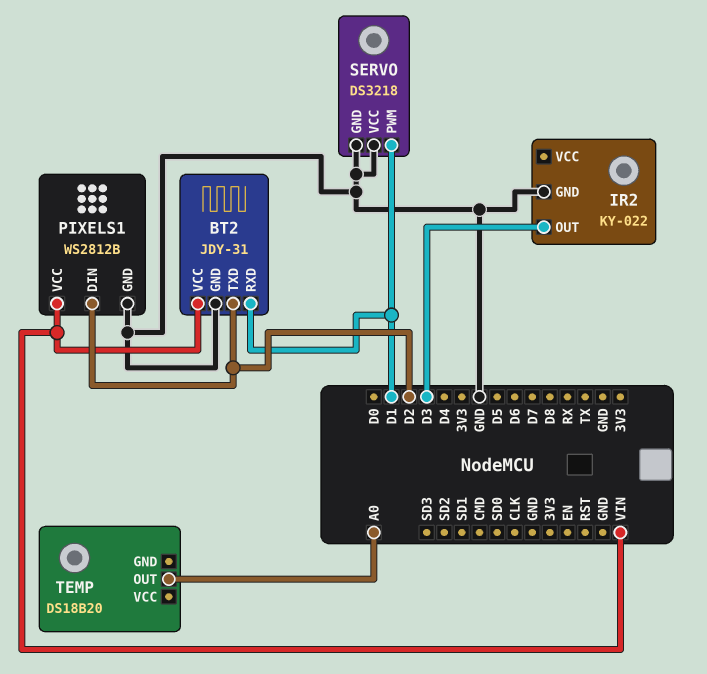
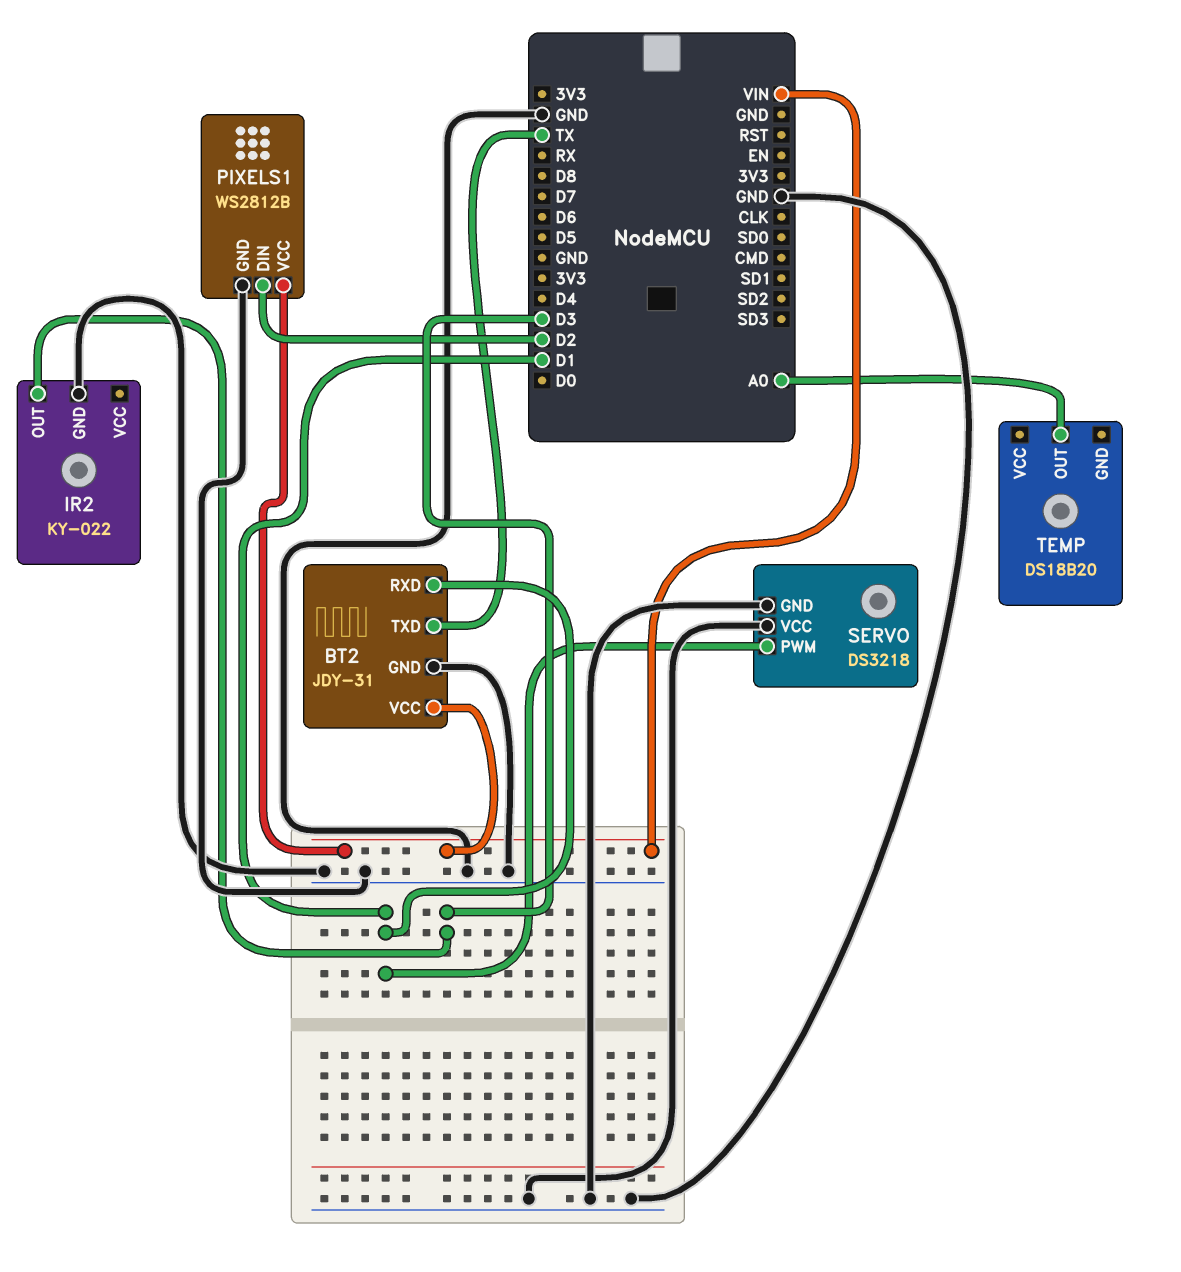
BT2 pin TXD: D2 -> TX

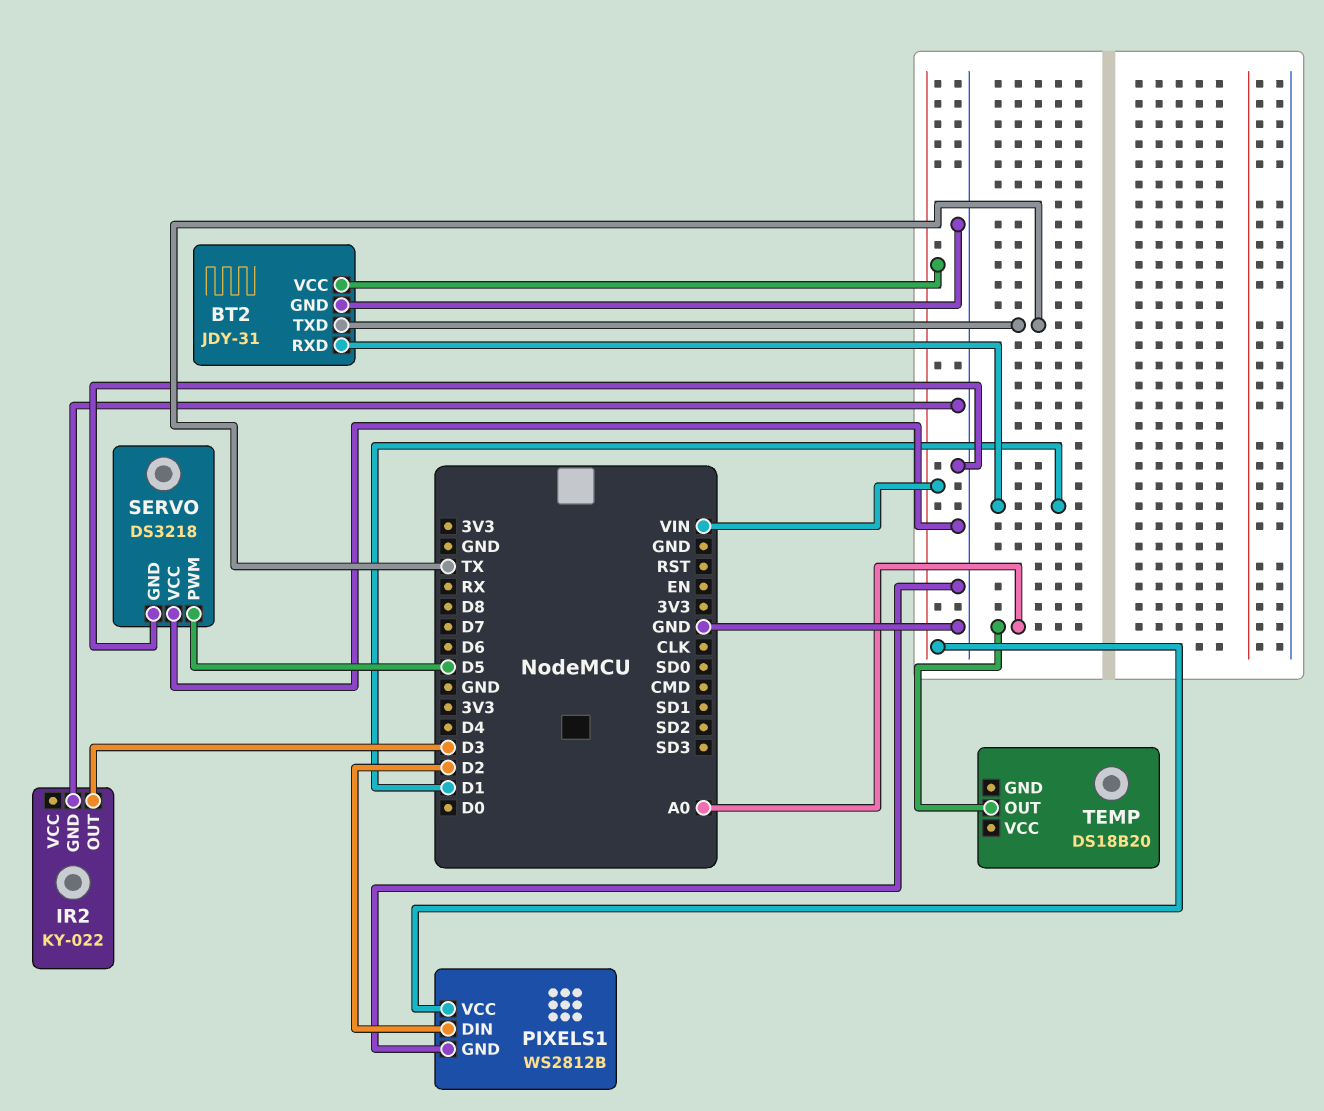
SERVO pin PWM: D1 -> D5

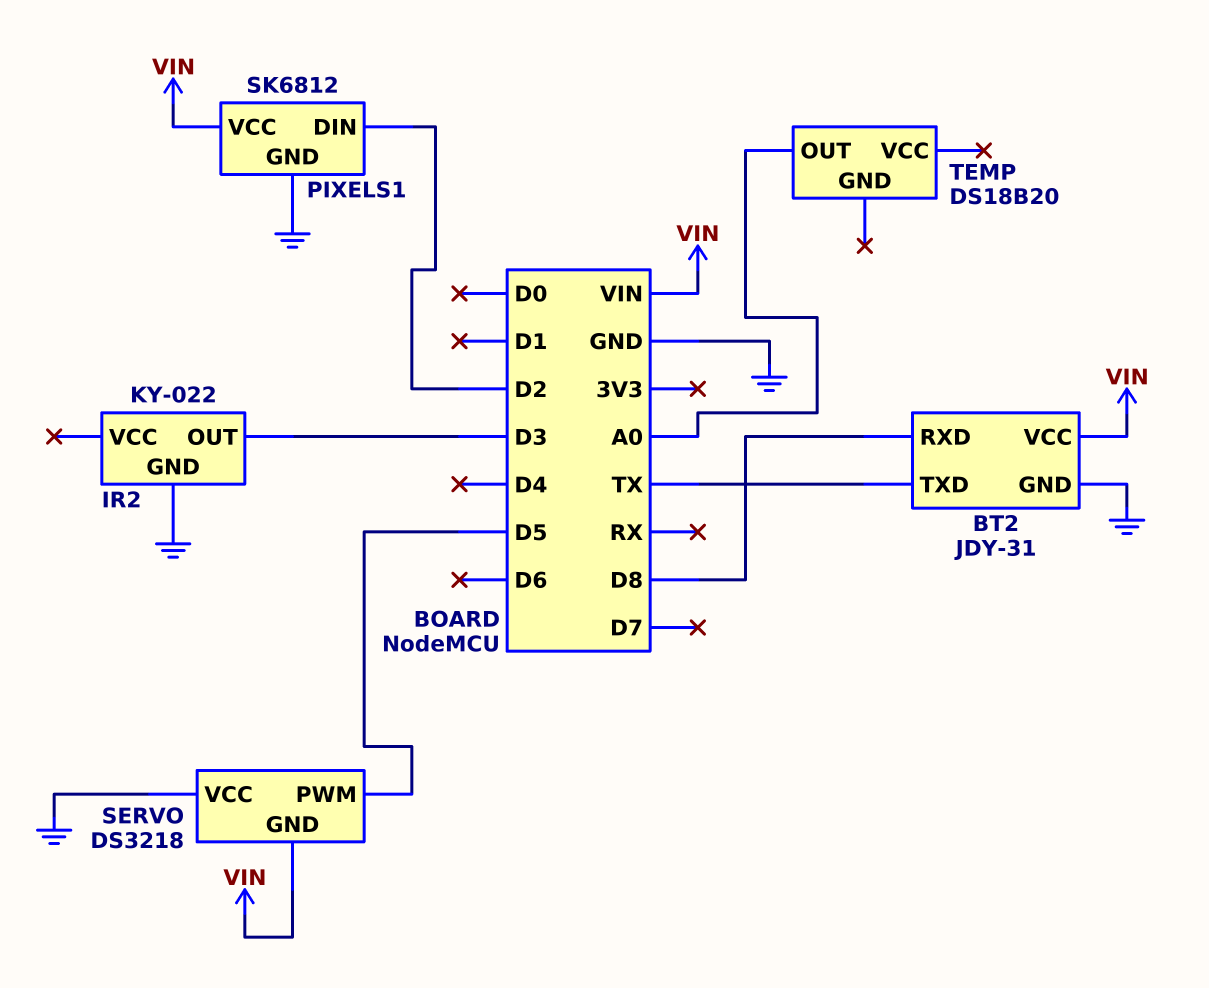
BT2 pin RXD: D1 -> D8
PIXELS1: WS2812B -> SK6812
SERVO pin GND: GND -> VIN

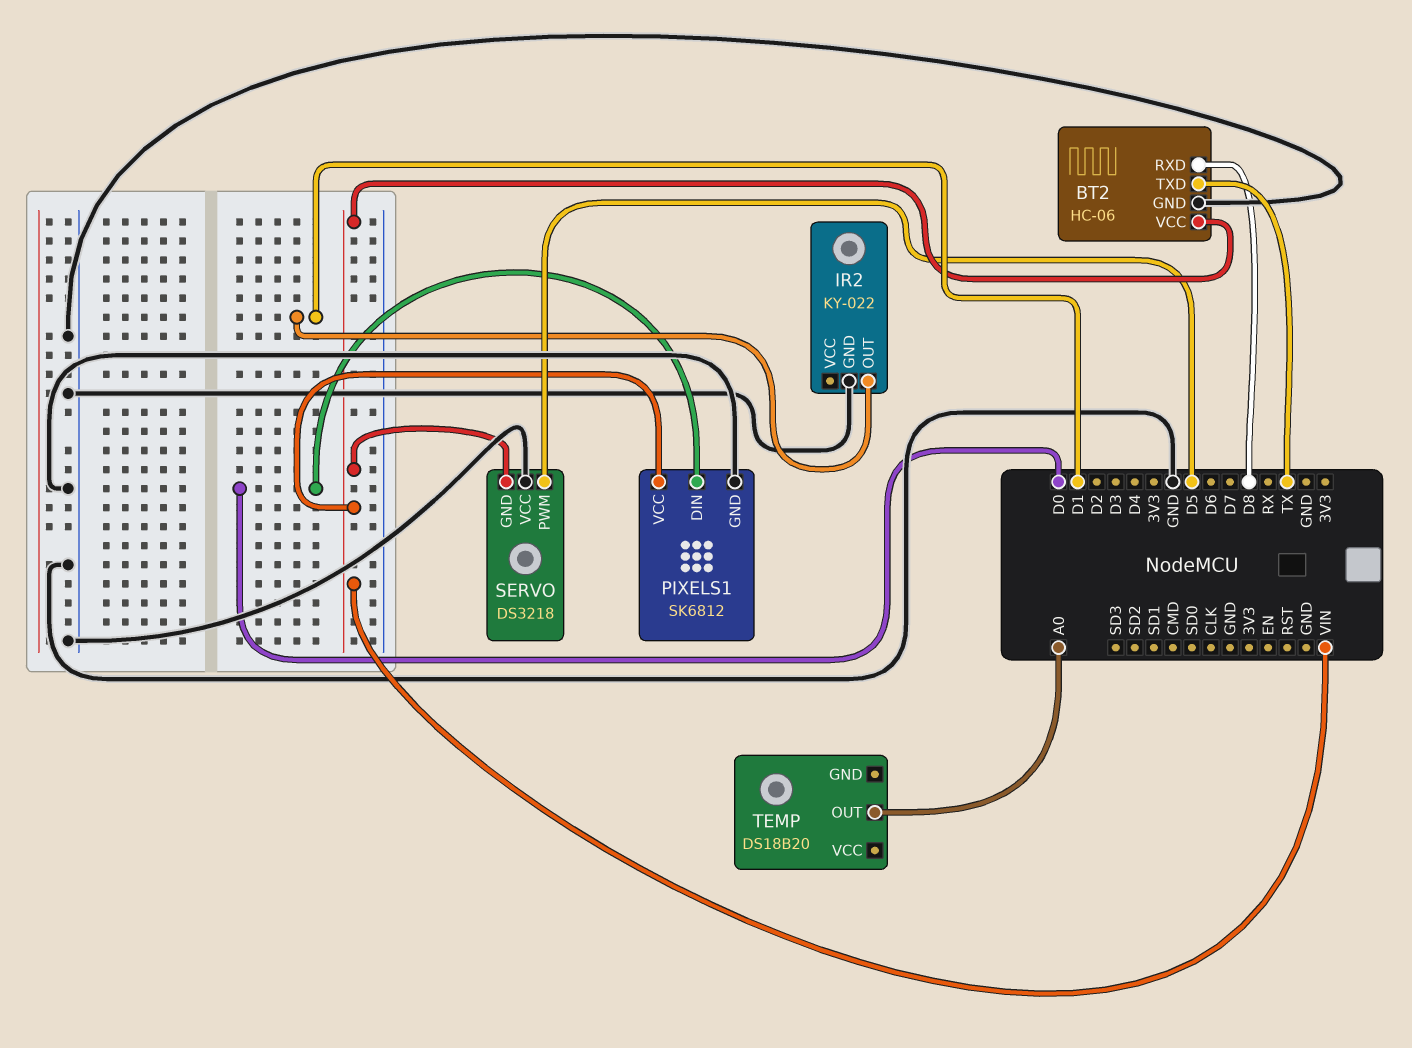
BT2: JDY-31 -> HC-06
IR2 pin OUT: D3 -> D1
PIXELS1 pin DIN: D2 -> D0

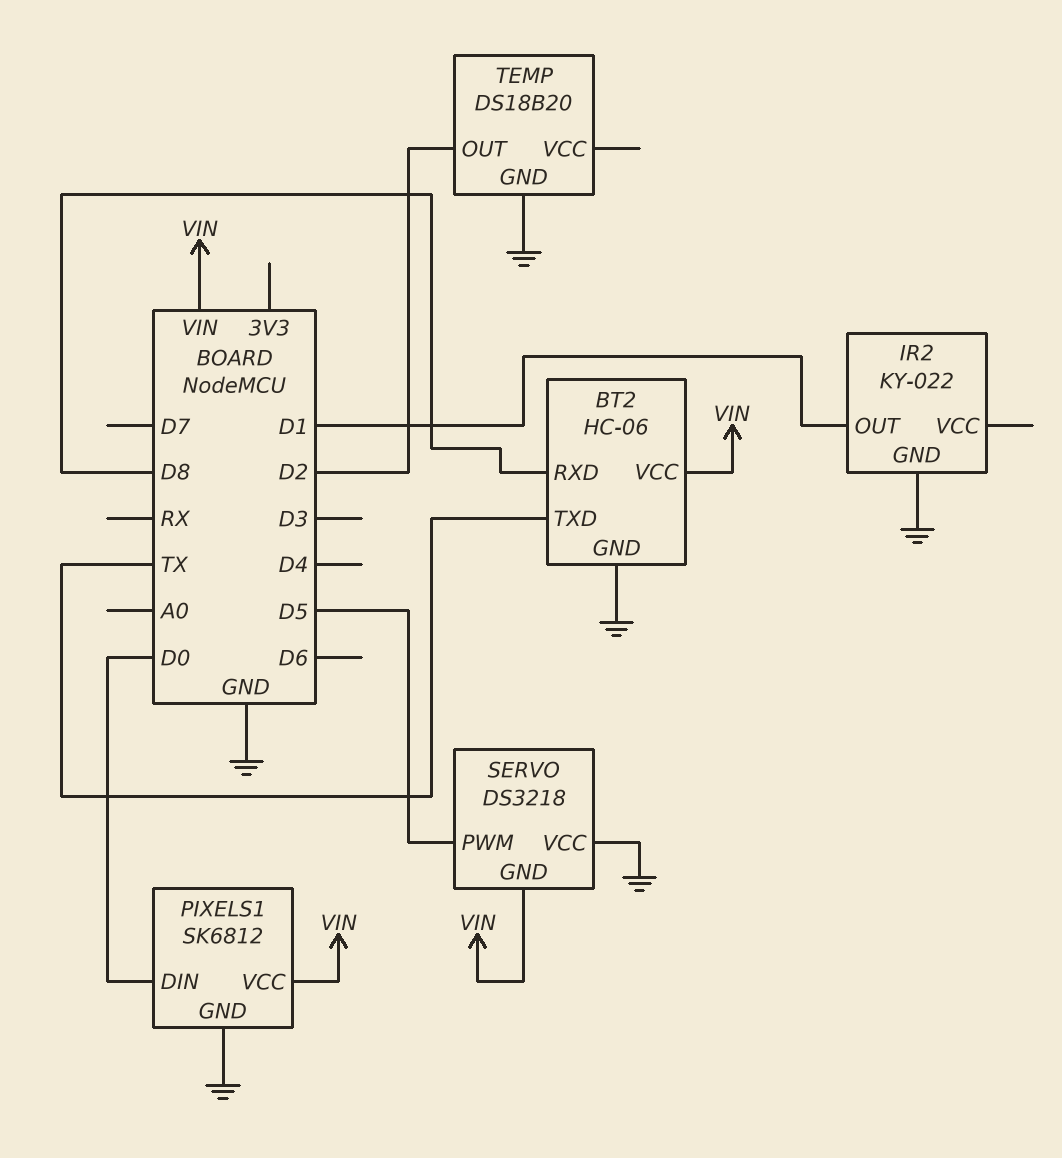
TEMP pin GND: none -> GND
TEMP pin OUT: A0 -> D2

